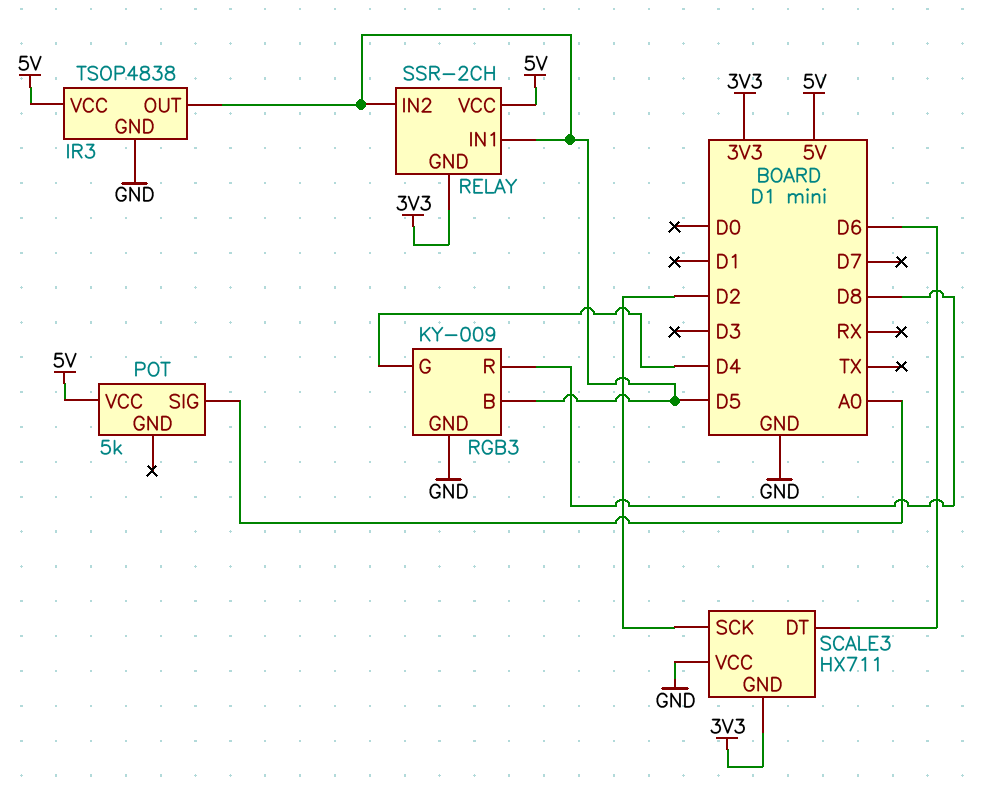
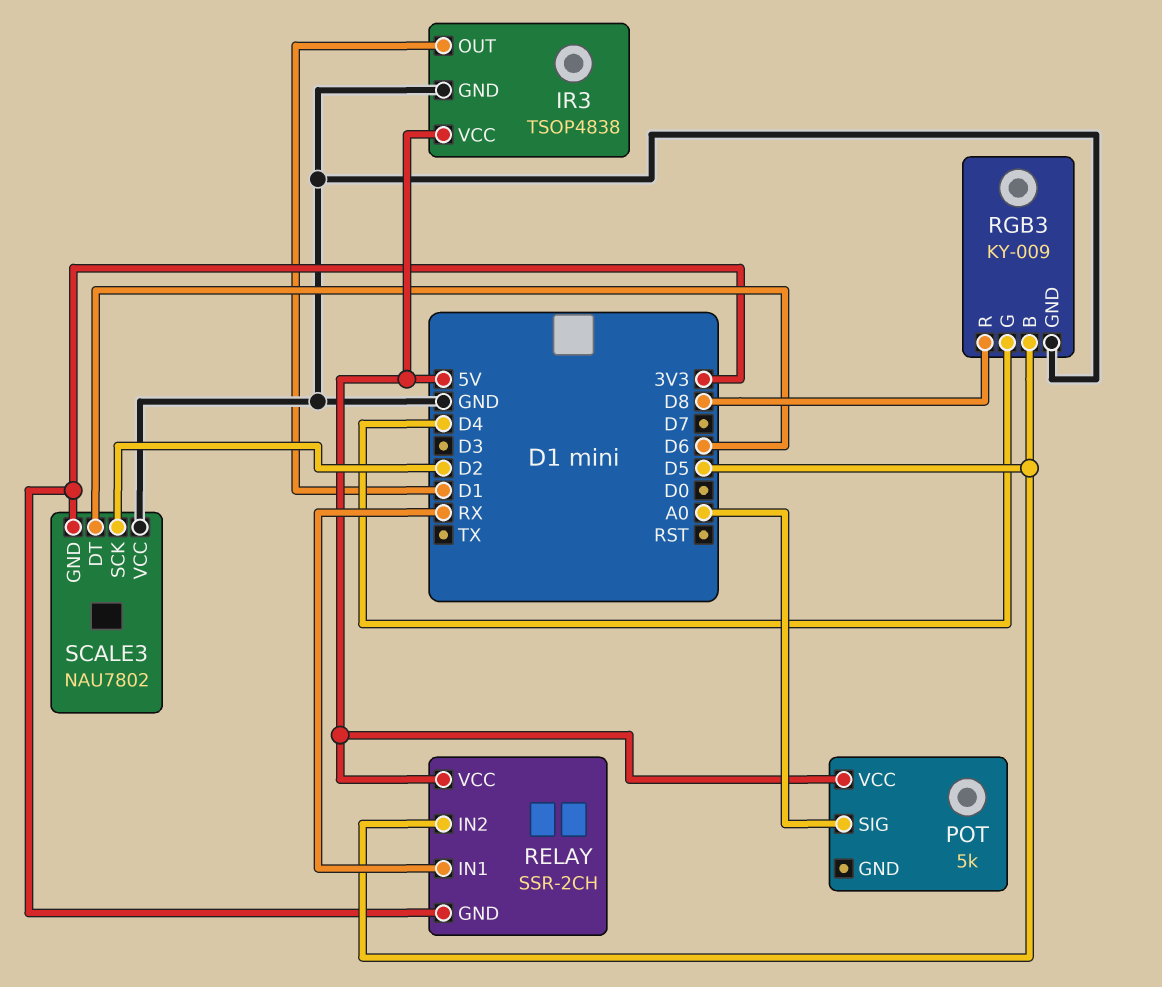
IR3 pin OUT: D5 -> D1
RELAY pin IN1: D5 -> RX
SCALE3: HX711 -> NAU7802

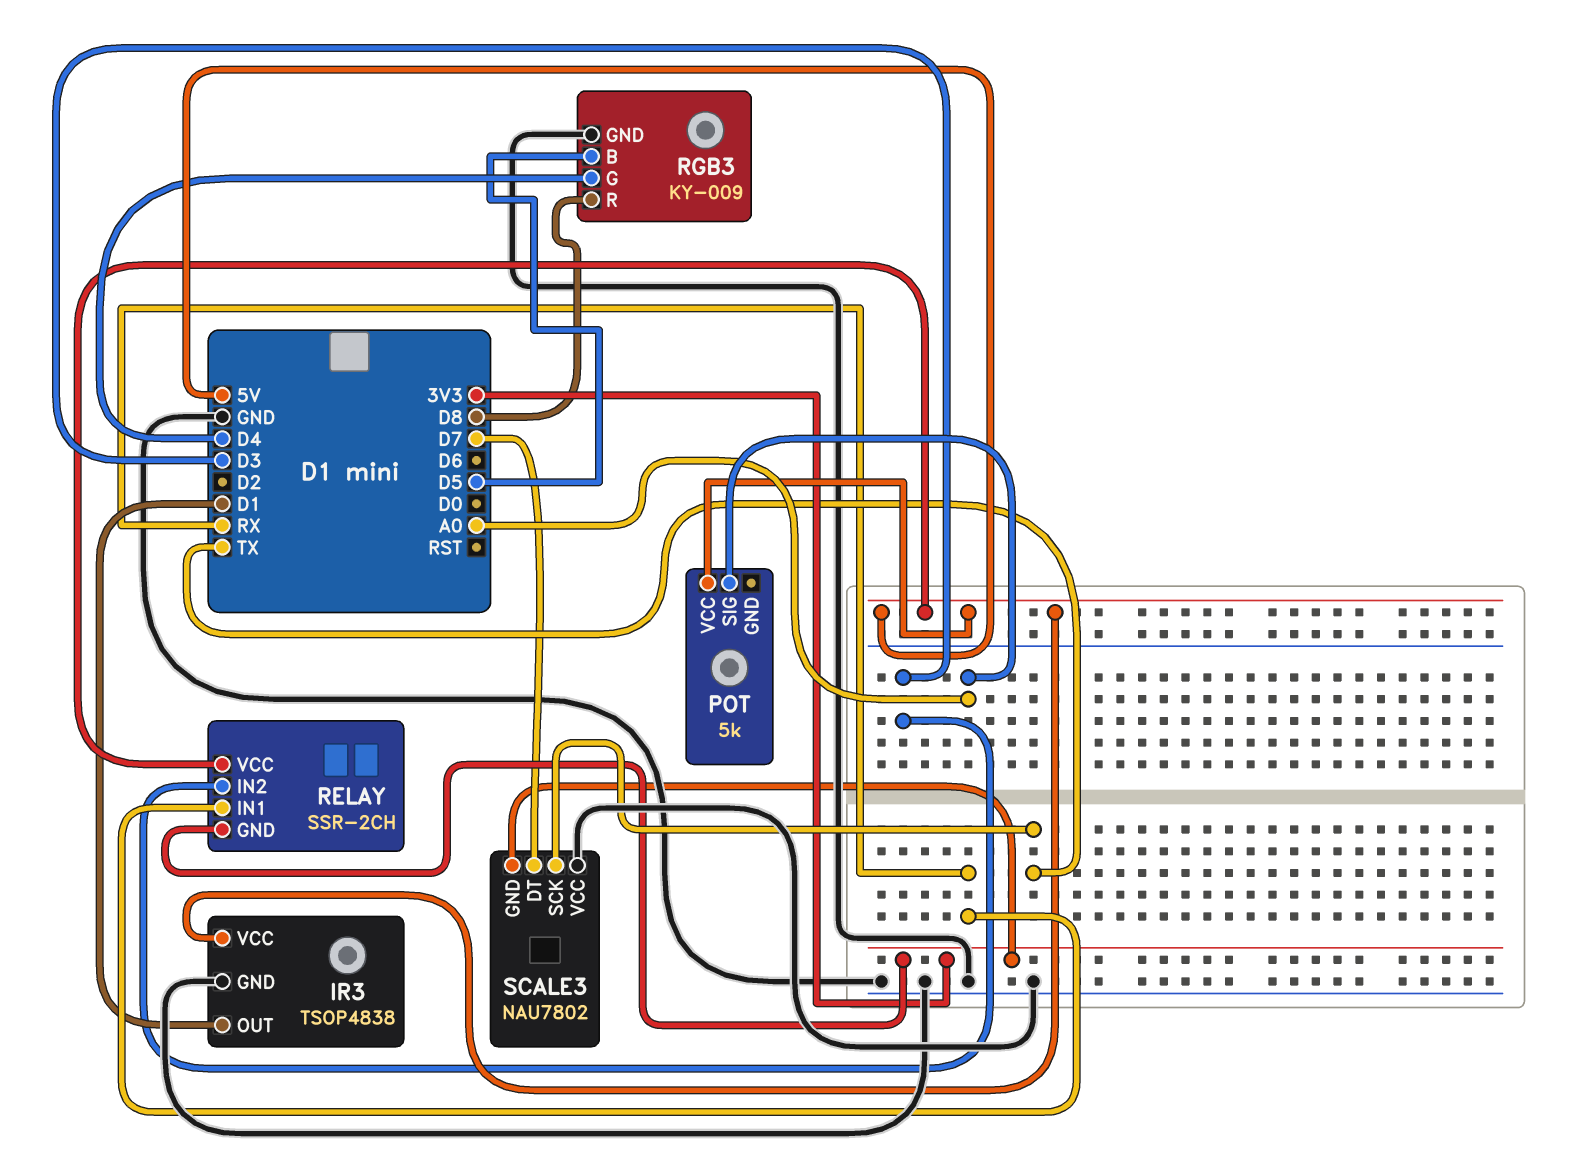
RELAY pin IN2: D5 -> D3
SCALE3 pin DT: D6 -> D7
SCALE3 pin SCK: D2 -> TX

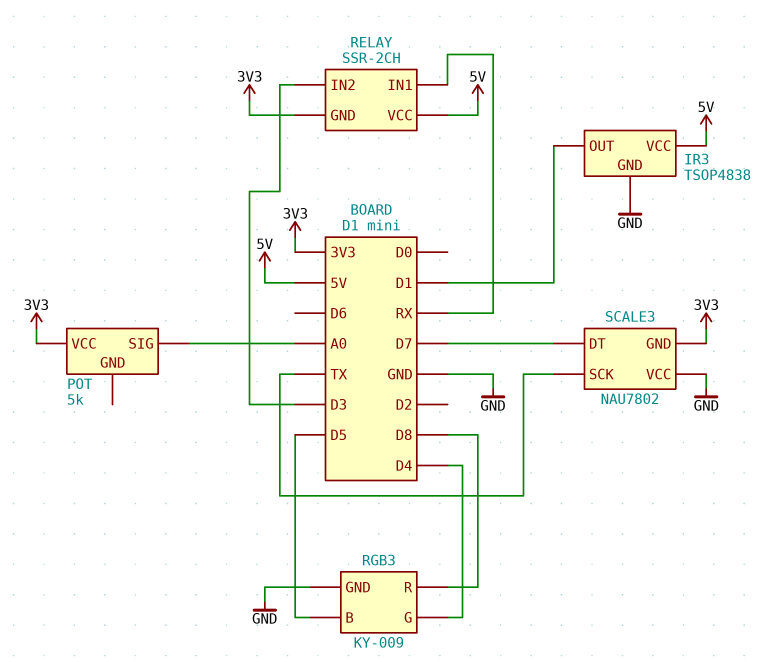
POT pin VCC: 5V -> 3V3

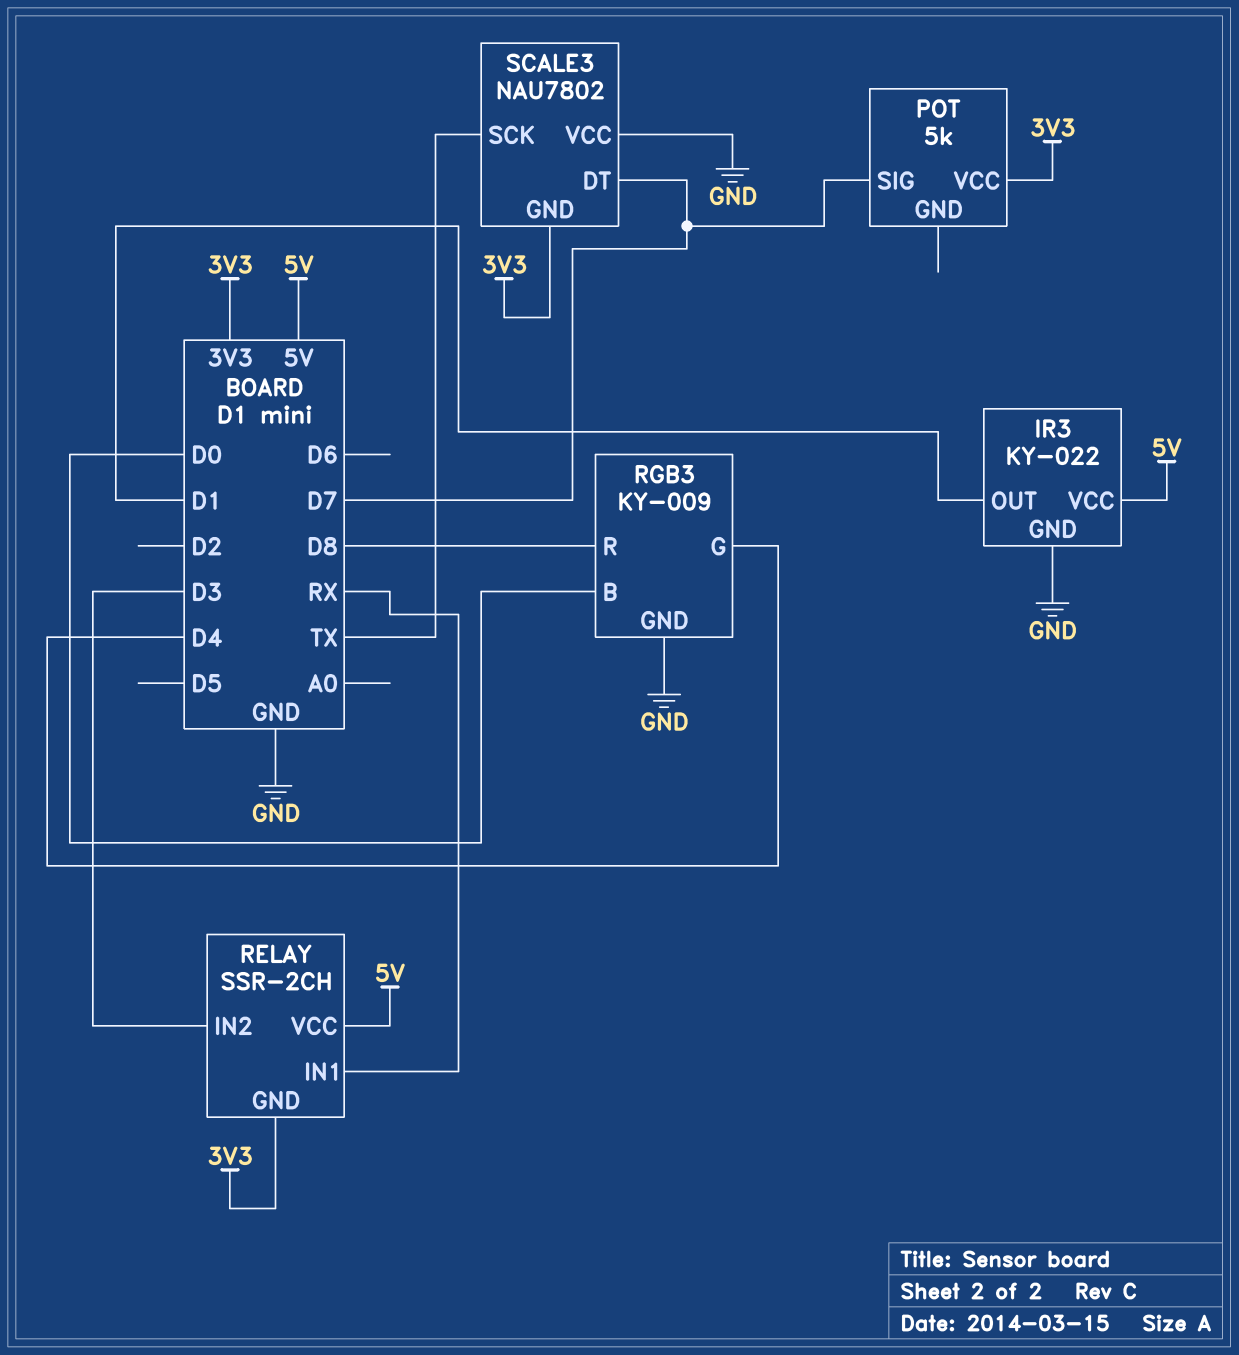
IR3: TSOP4838 -> KY-022
POT pin SIG: A0 -> D7
RGB3 pin B: D5 -> D0

